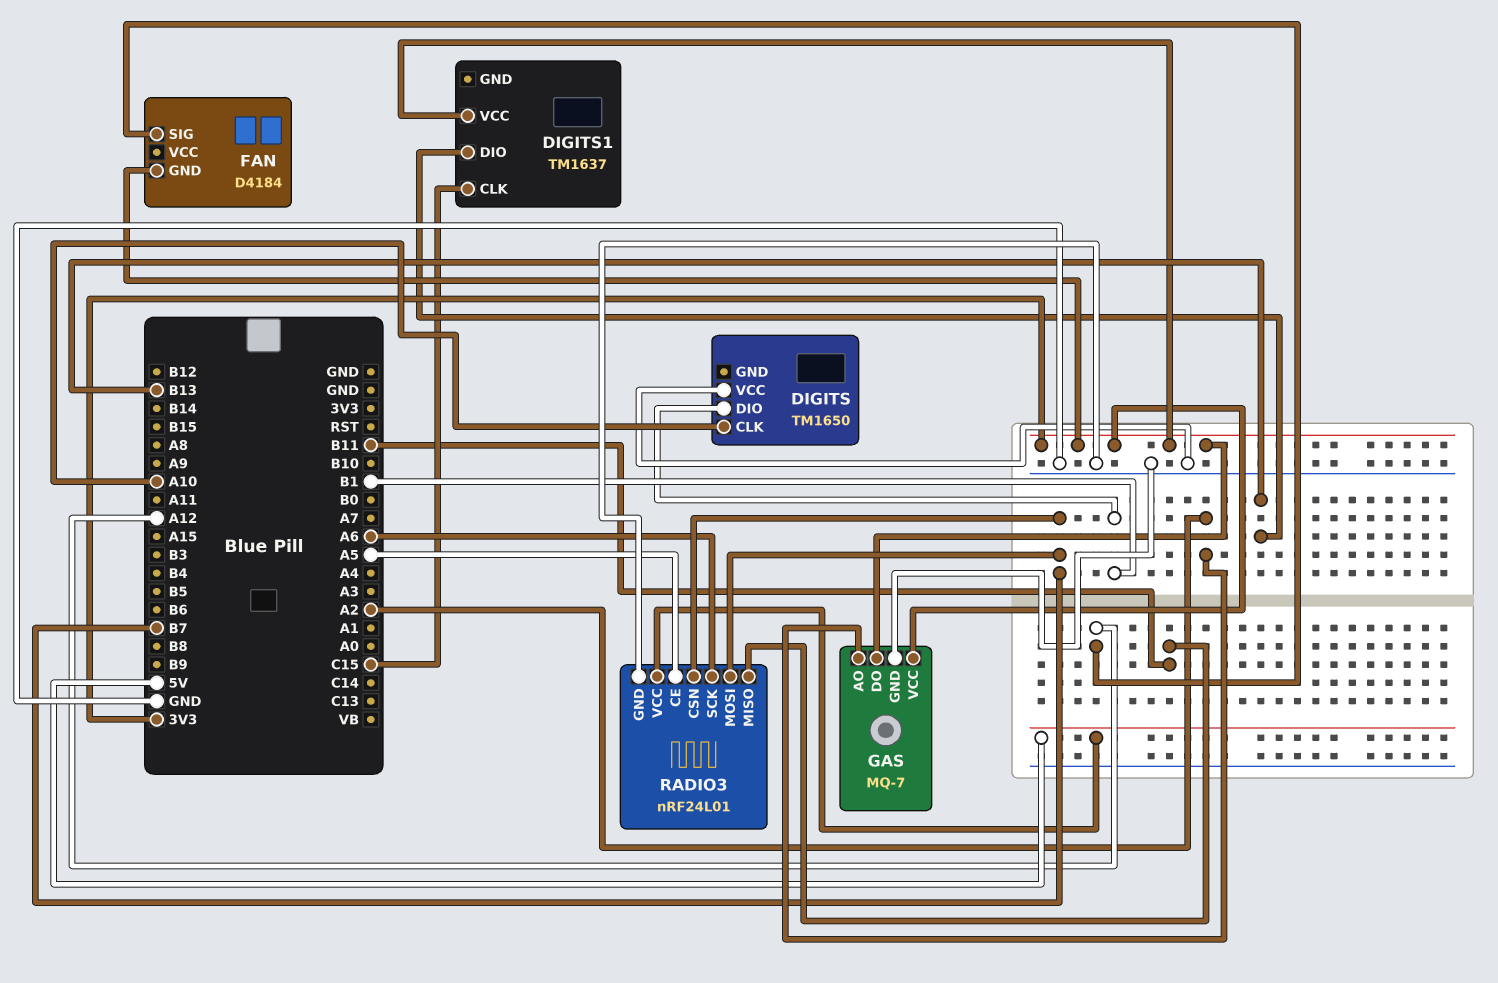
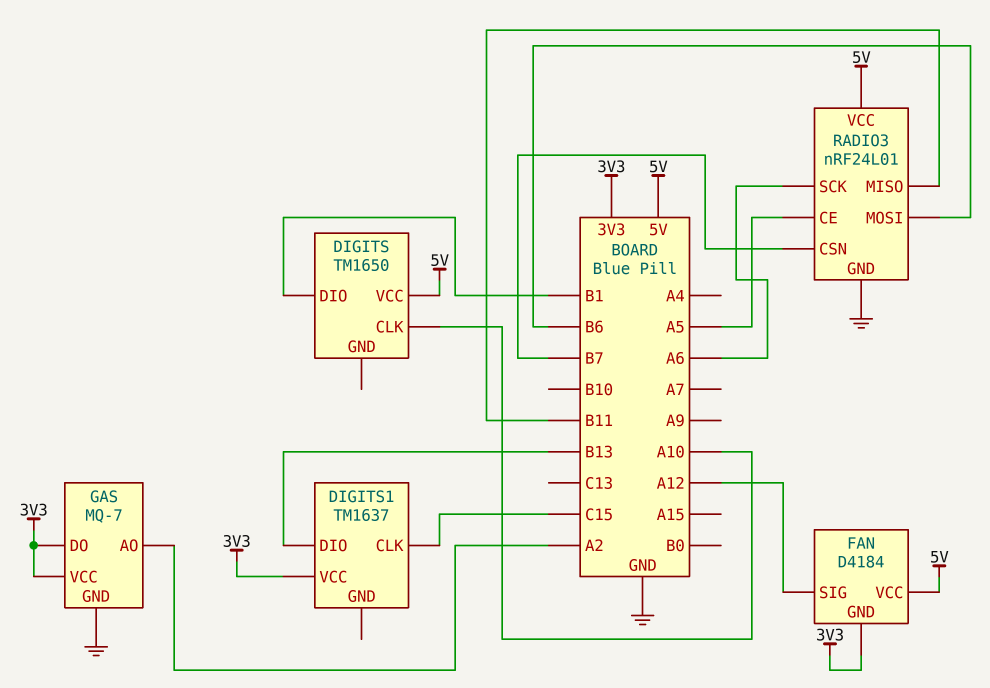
DIGITS pin VCC: GND -> 5V
FAN pin VCC: none -> 5V
RADIO3 pin MOSI: B7 -> B6

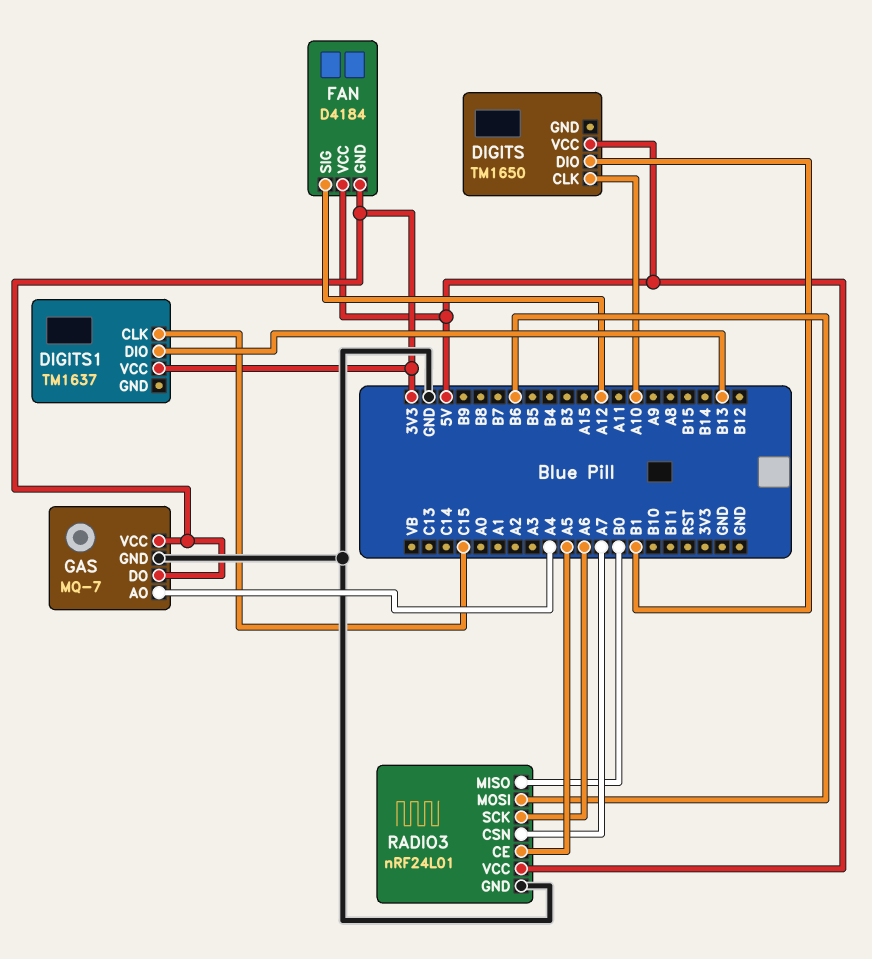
GAS pin AO: A2 -> A4
RADIO3 pin CSN: B7 -> A7
RADIO3 pin MISO: B11 -> B0

